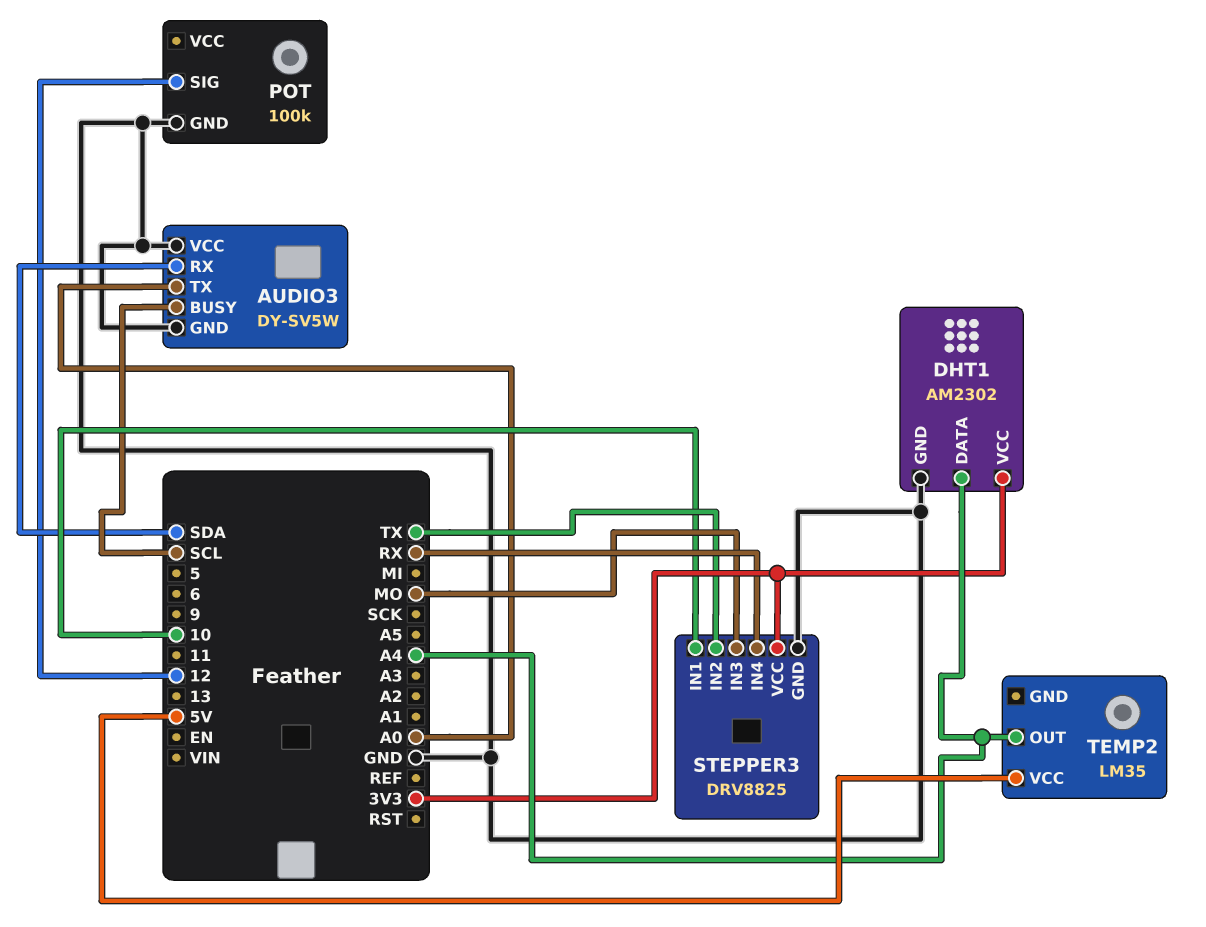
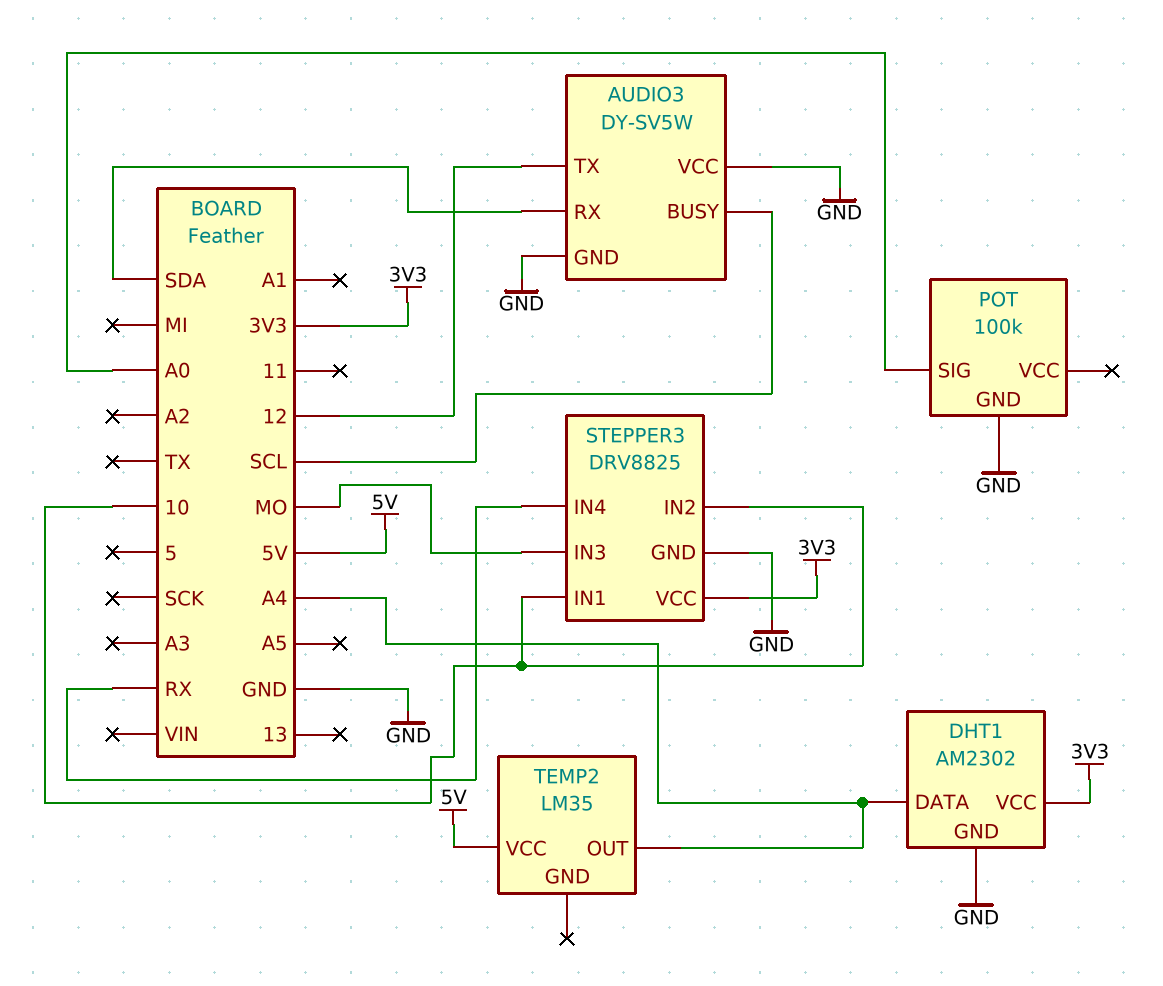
AUDIO3 pin TX: A0 -> 12
POT pin SIG: 12 -> A0
STEPPER3 pin IN2: TX -> 10

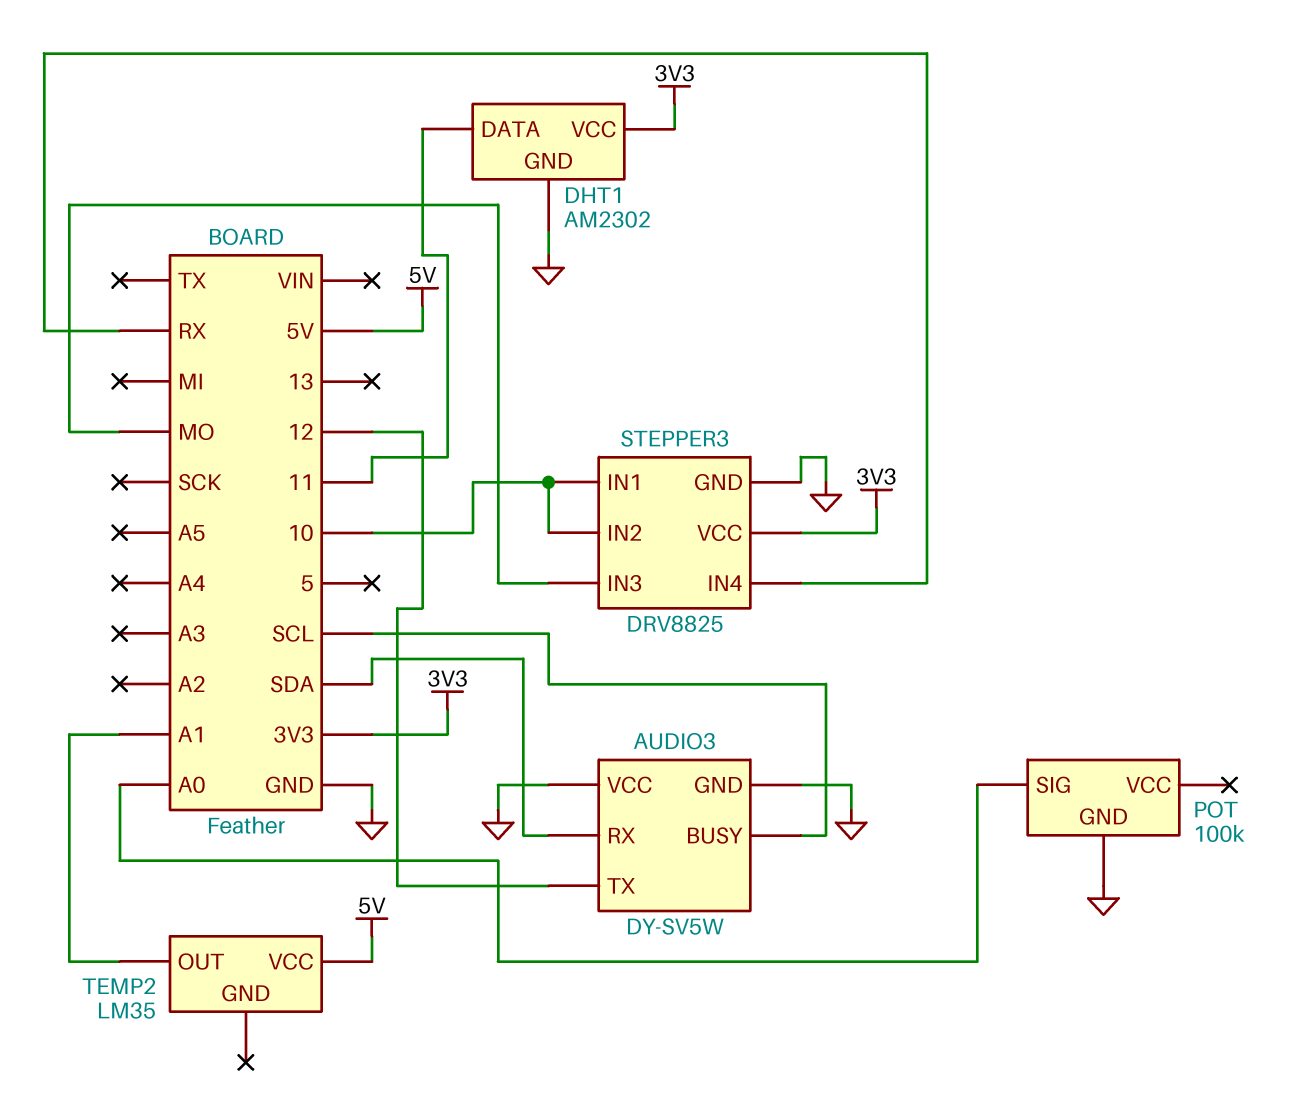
DHT1 pin DATA: A4 -> 11
TEMP2 pin OUT: A4 -> A1

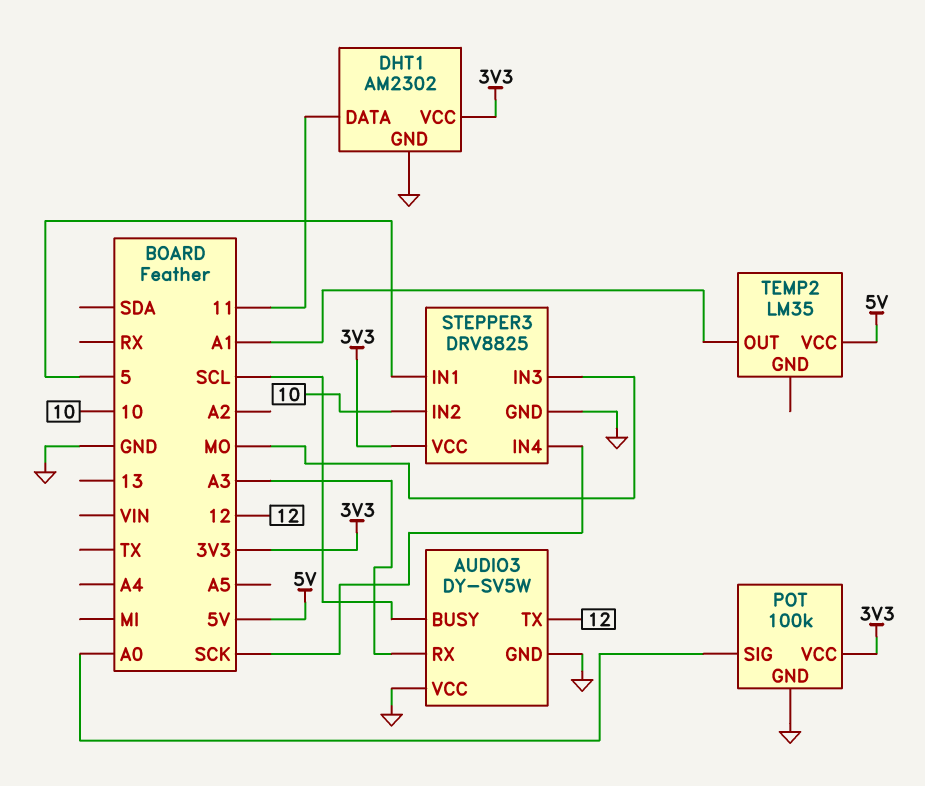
AUDIO3 pin RX: SDA -> A3
POT pin VCC: none -> 3V3
STEPPER3 pin IN1: 10 -> 5
STEPPER3 pin IN4: RX -> SCK

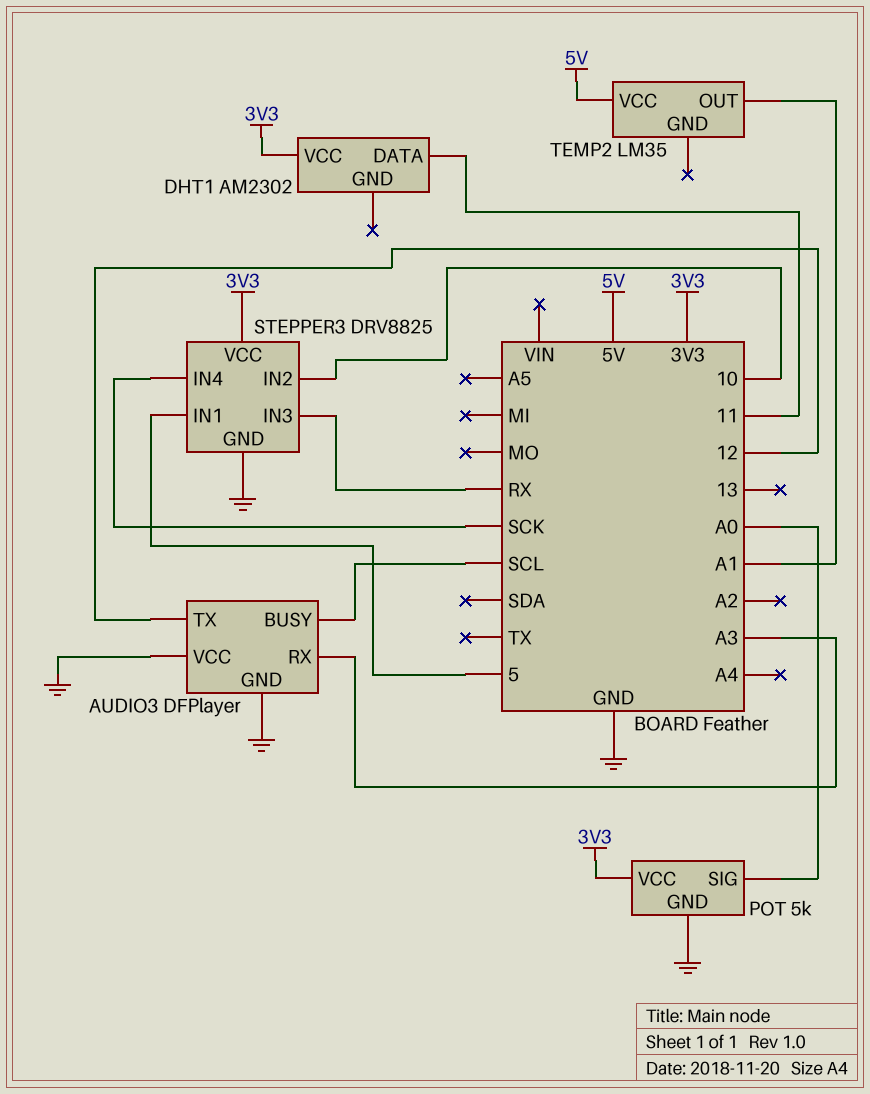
AUDIO3: DY-SV5W -> DFPlayer
DHT1 pin GND: GND -> none
POT: 100k -> 5k
STEPPER3 pin IN3: MO -> RX

